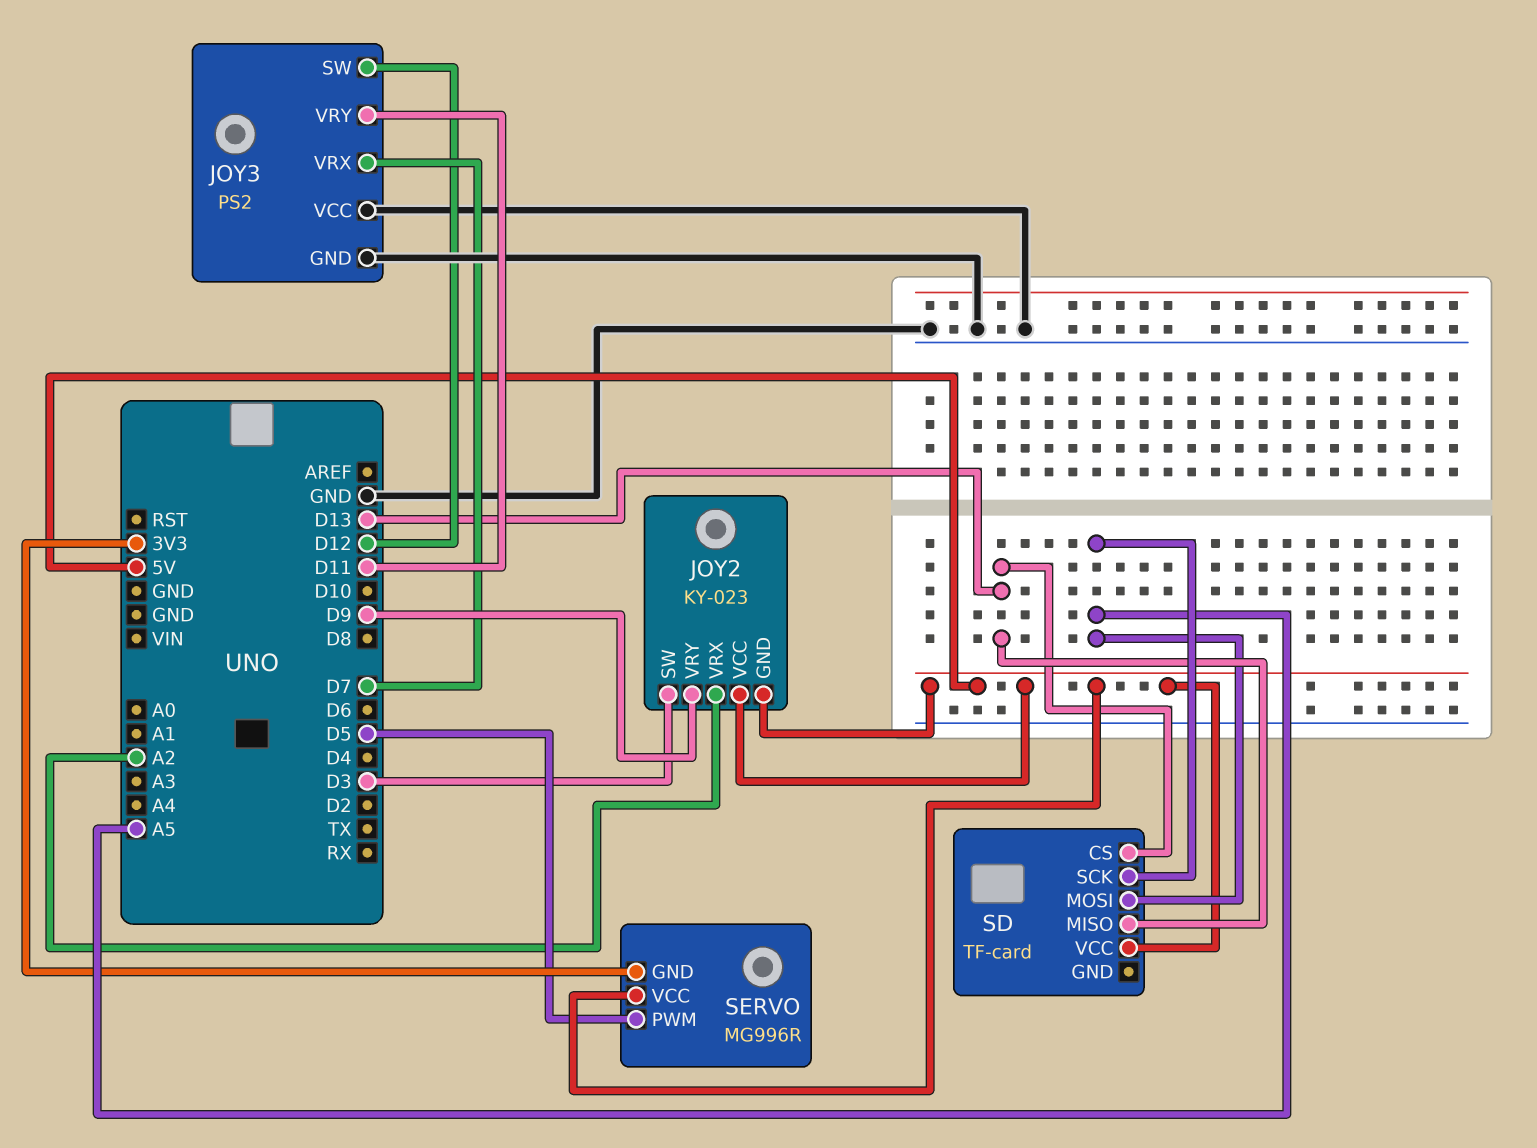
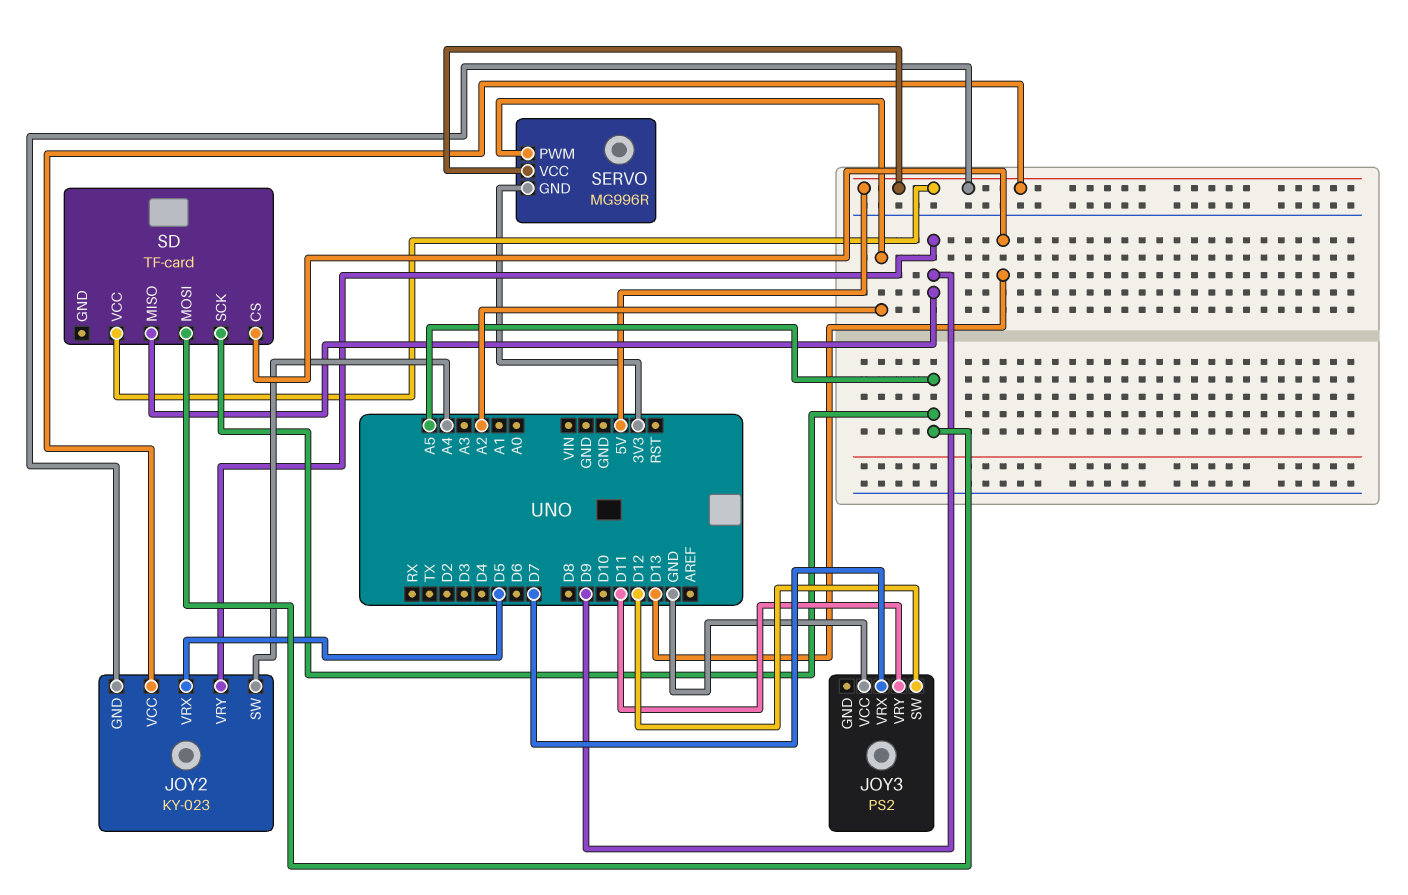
JOY2 pin SW: D3 -> A4
JOY2 pin VRX: A2 -> D5
JOY3 pin GND: GND -> none
SD pin MISO: D13 -> D9
SERVO pin PWM: D5 -> A2

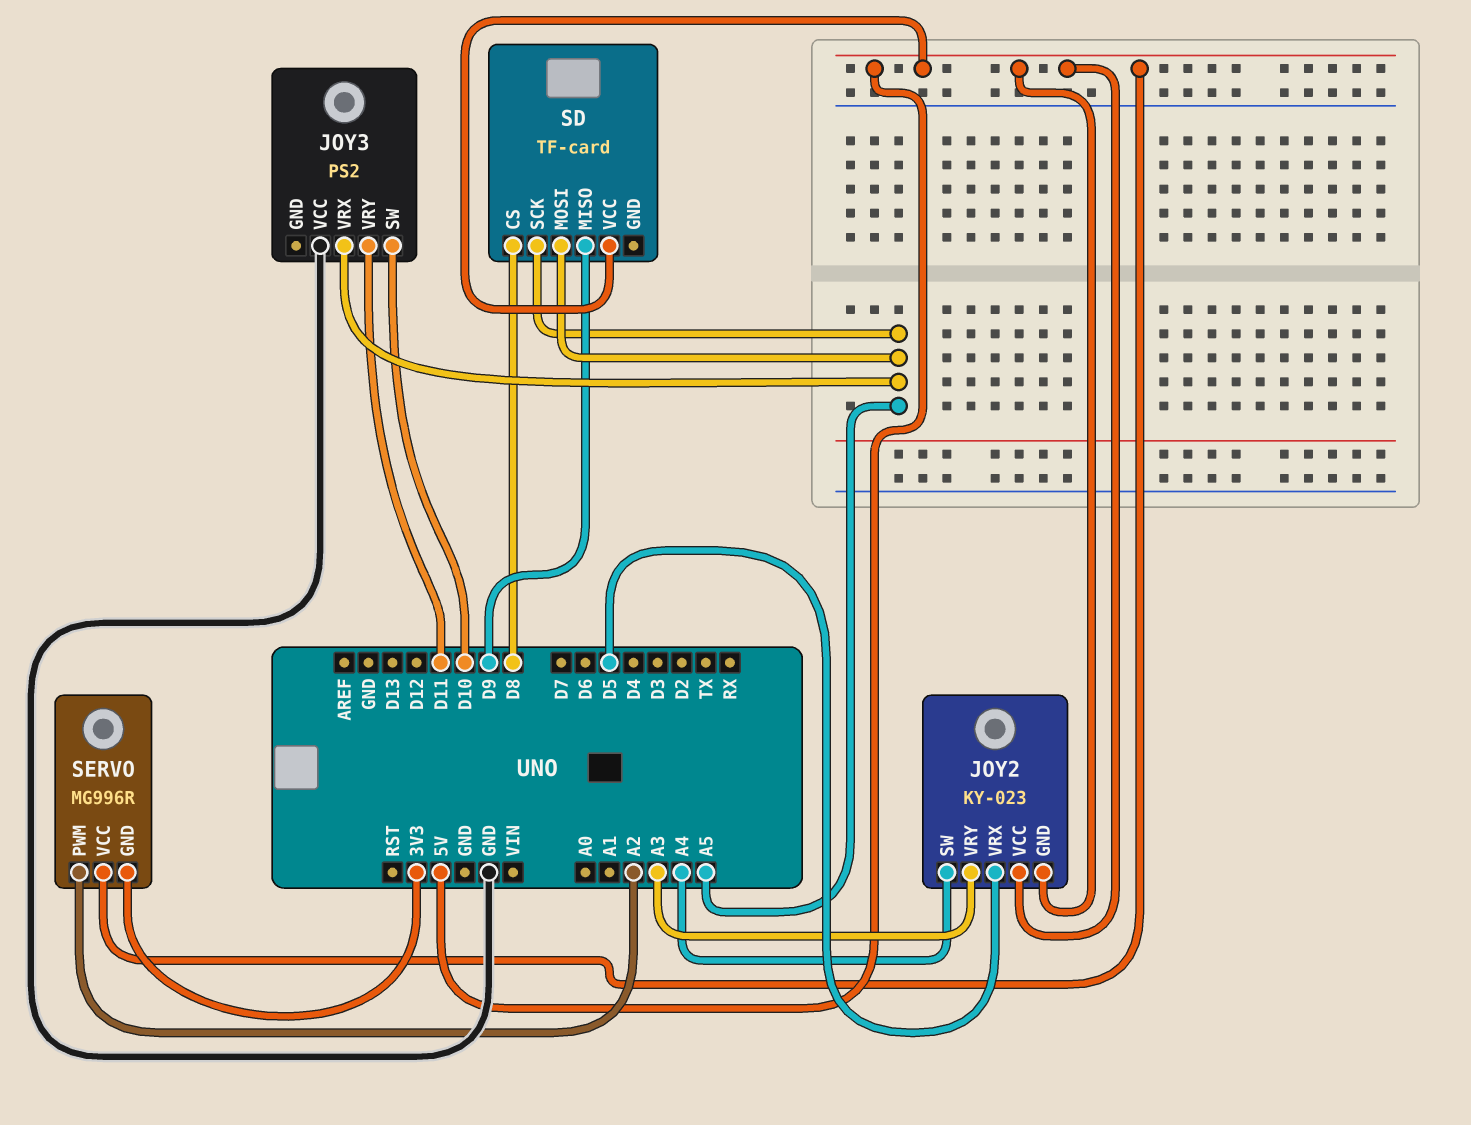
JOY2 pin VRY: D9 -> A3
JOY3 pin SW: D12 -> D10
JOY3 pin VRX: D7 -> A5
SD pin CS: D13 -> D8

